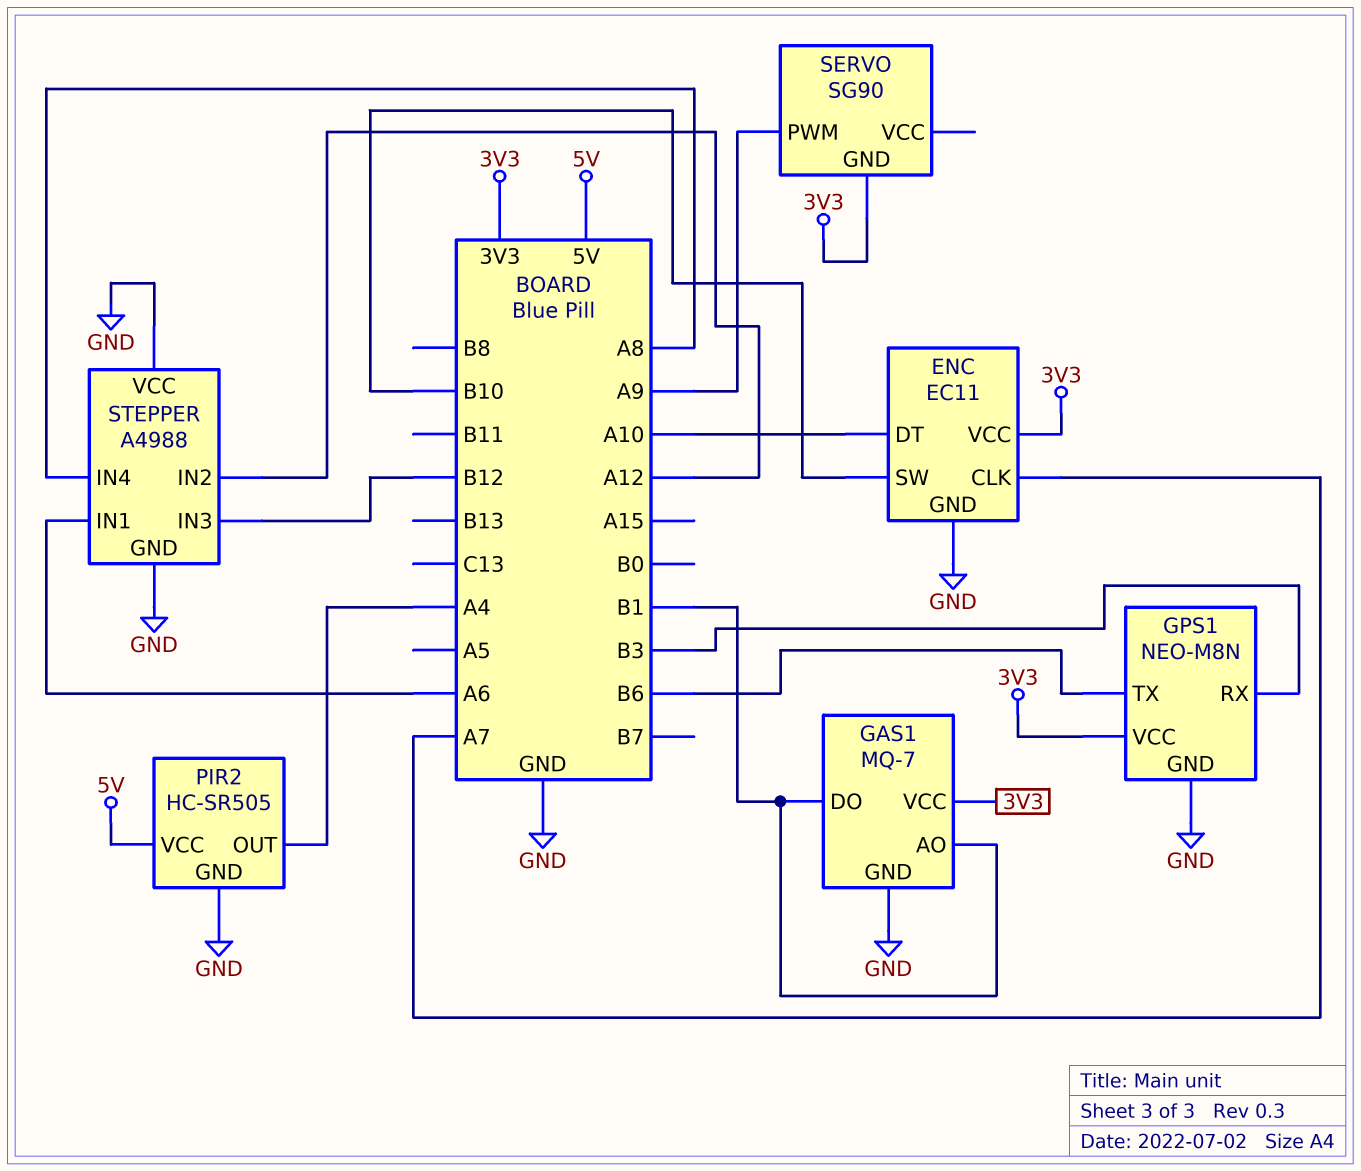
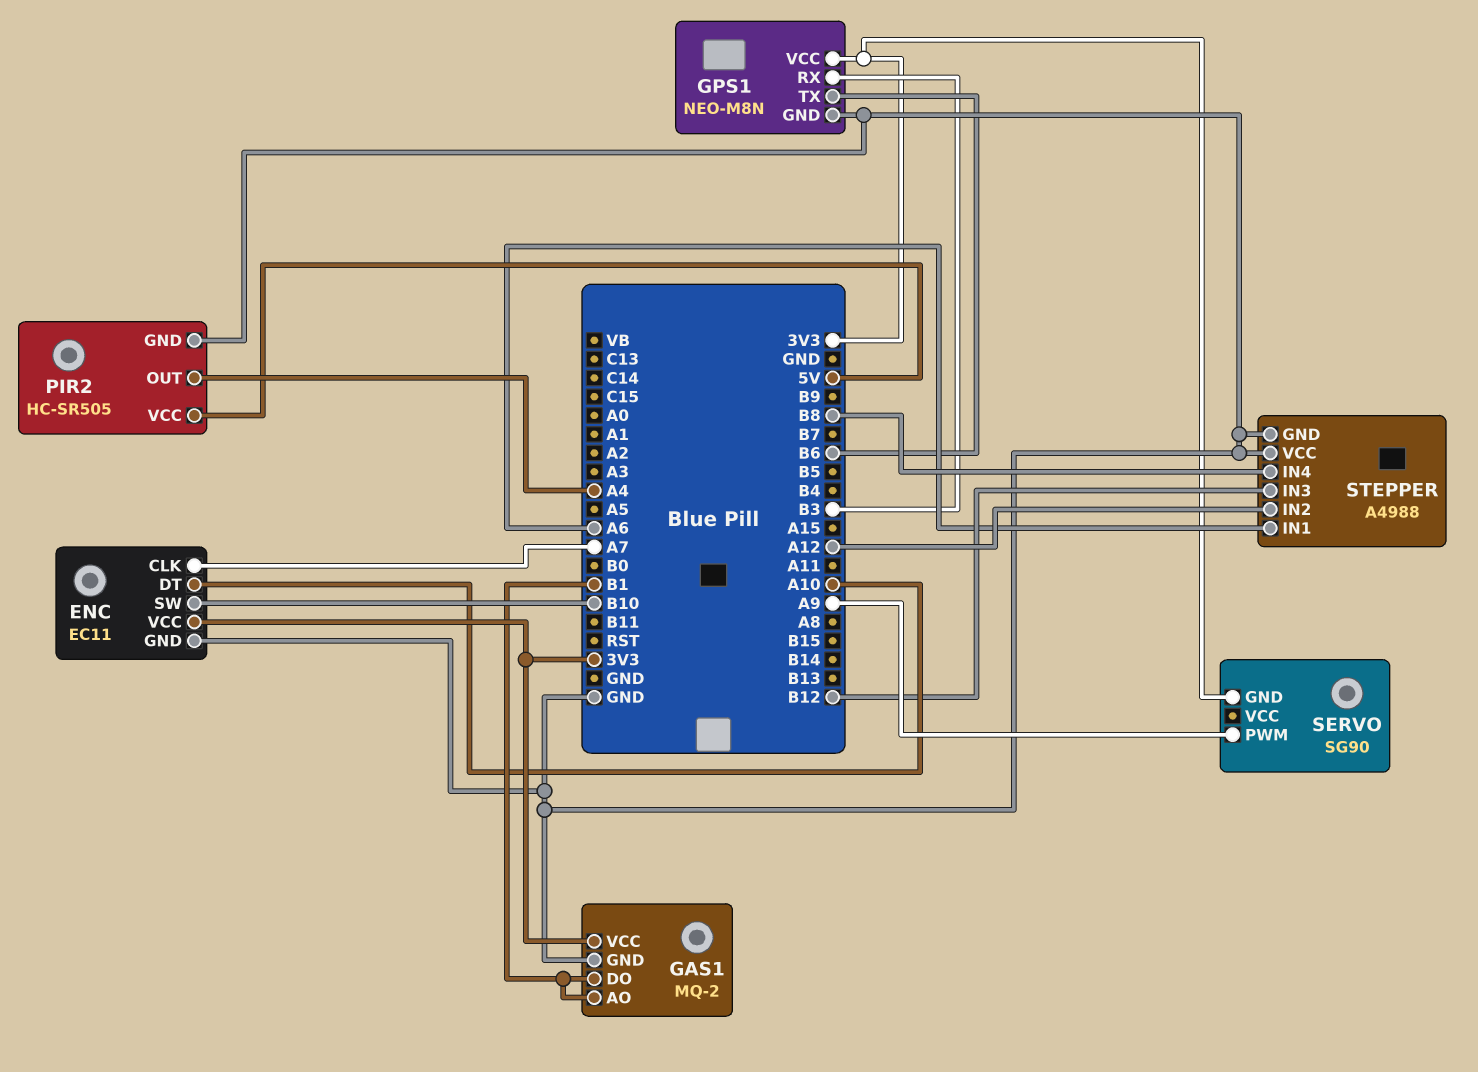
GAS1: MQ-7 -> MQ-2
STEPPER pin IN4: A8 -> B8

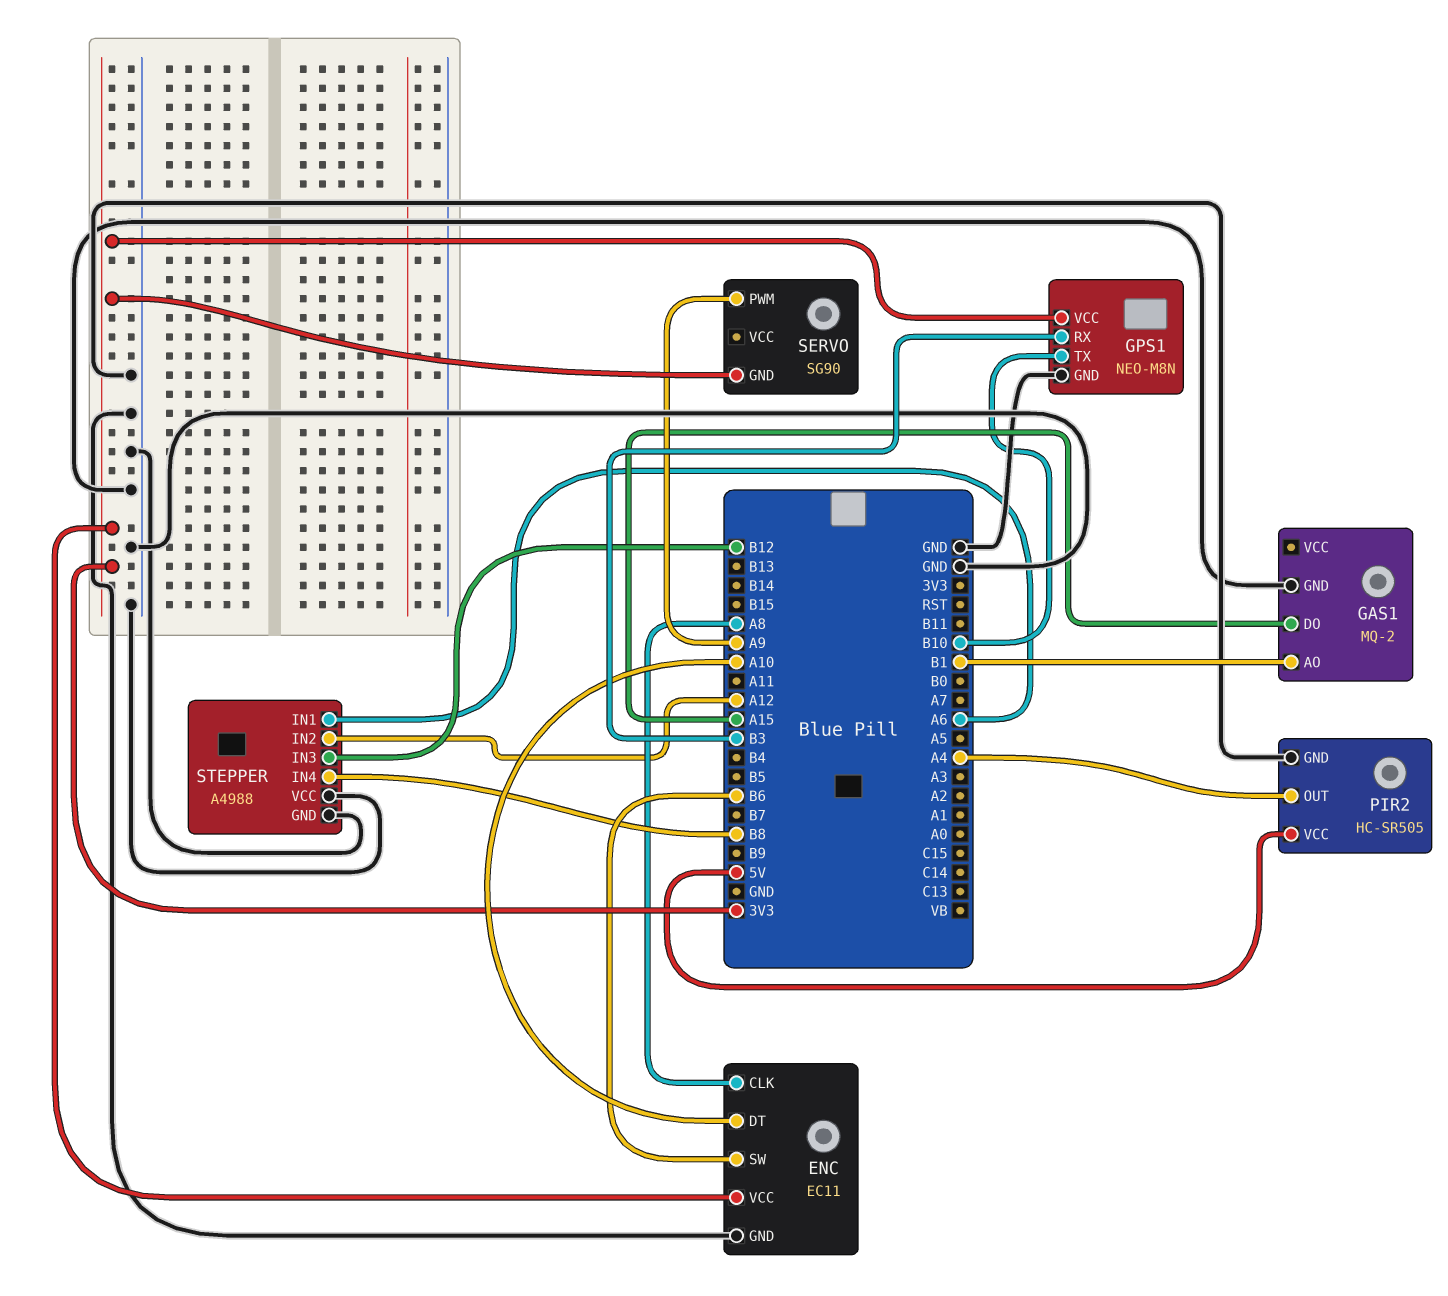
ENC pin CLK: A7 -> A8
ENC pin SW: B10 -> B6
GAS1 pin DO: B1 -> A15
GAS1 pin VCC: 3V3 -> none
GPS1 pin TX: B6 -> B10

